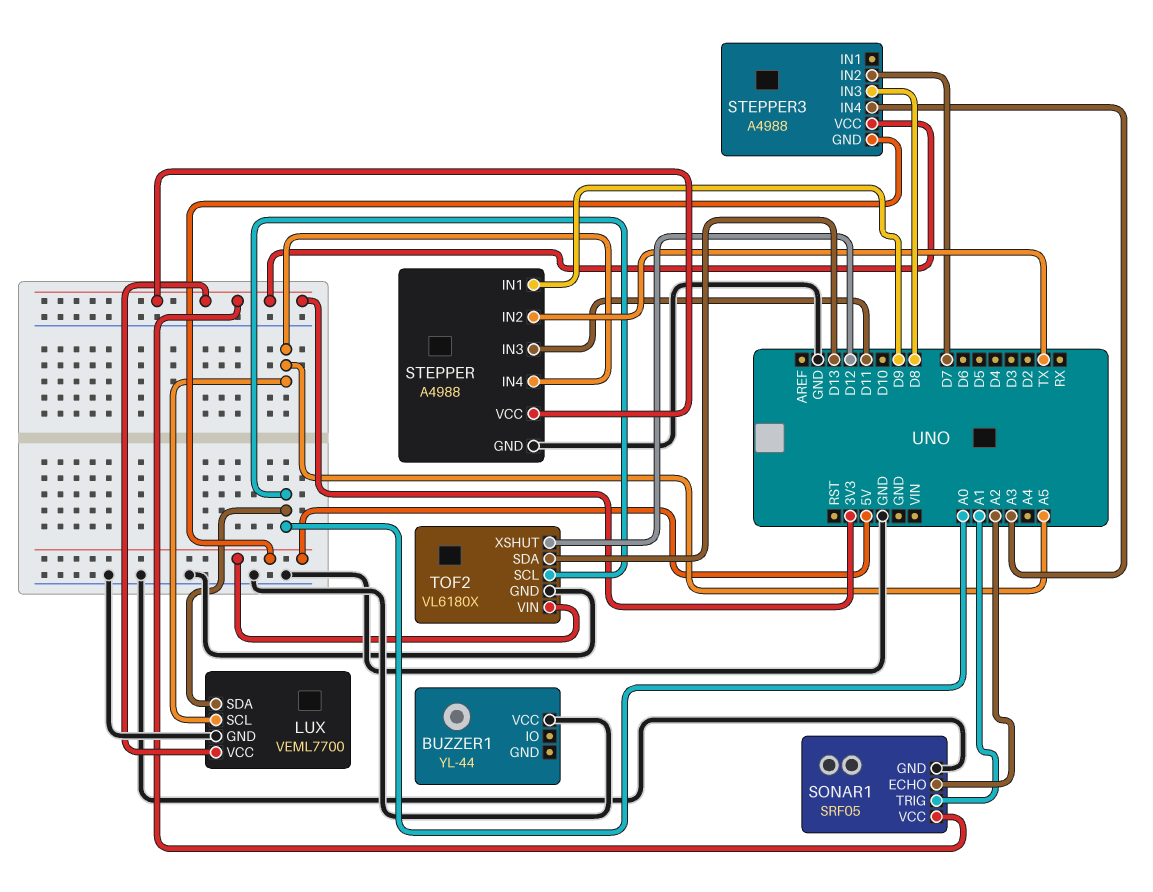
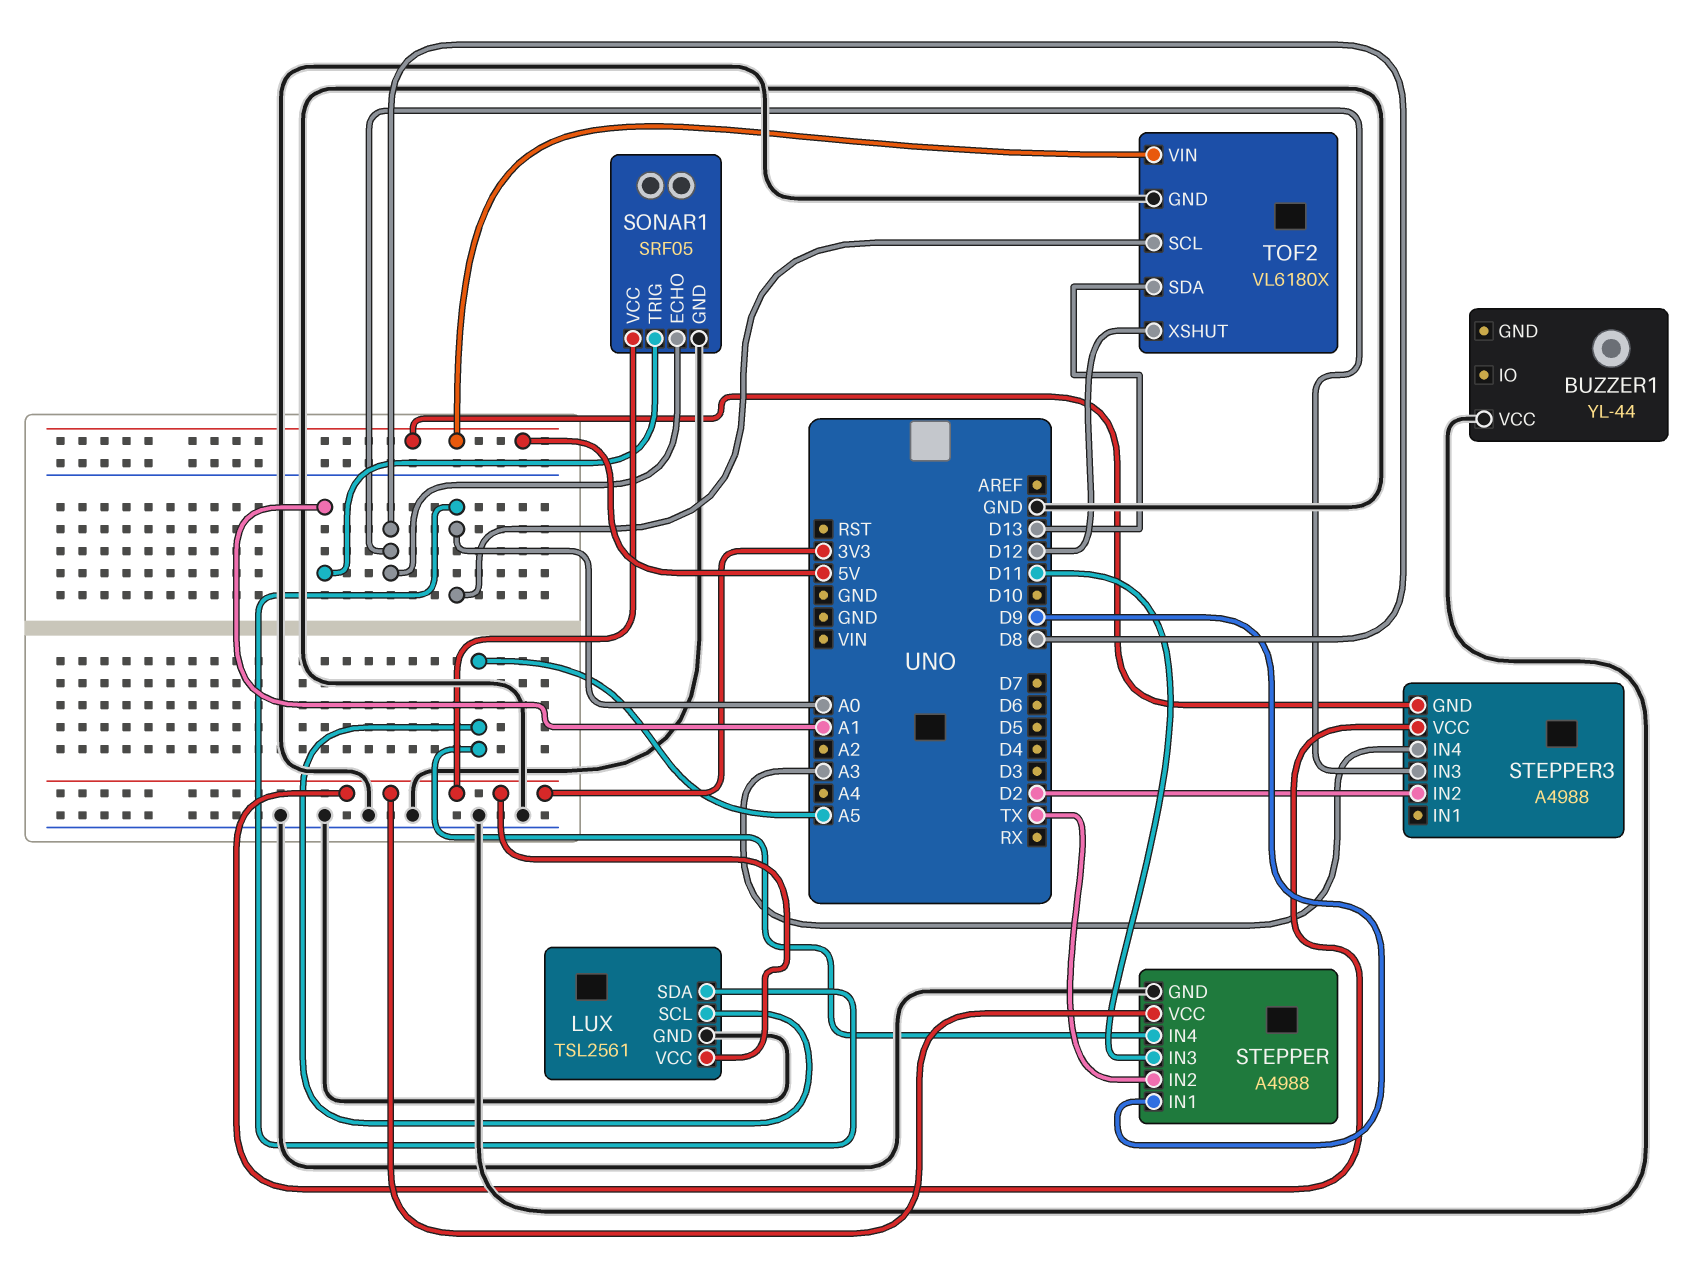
LUX: VEML7700 -> TSL2561
SONAR1 pin ECHO: A2 -> D8
STEPPER3 pin IN2: D7 -> D2

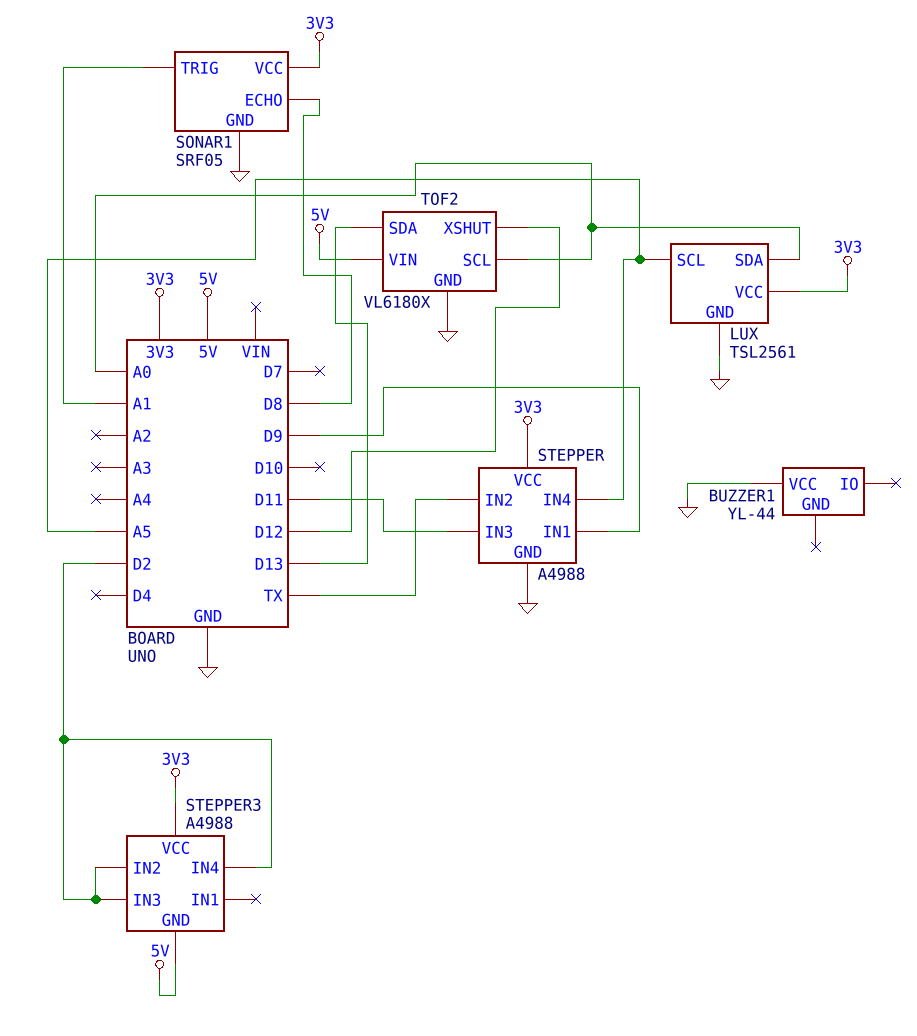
STEPPER3 pin IN3: D8 -> D2
STEPPER3 pin IN4: A3 -> D2

